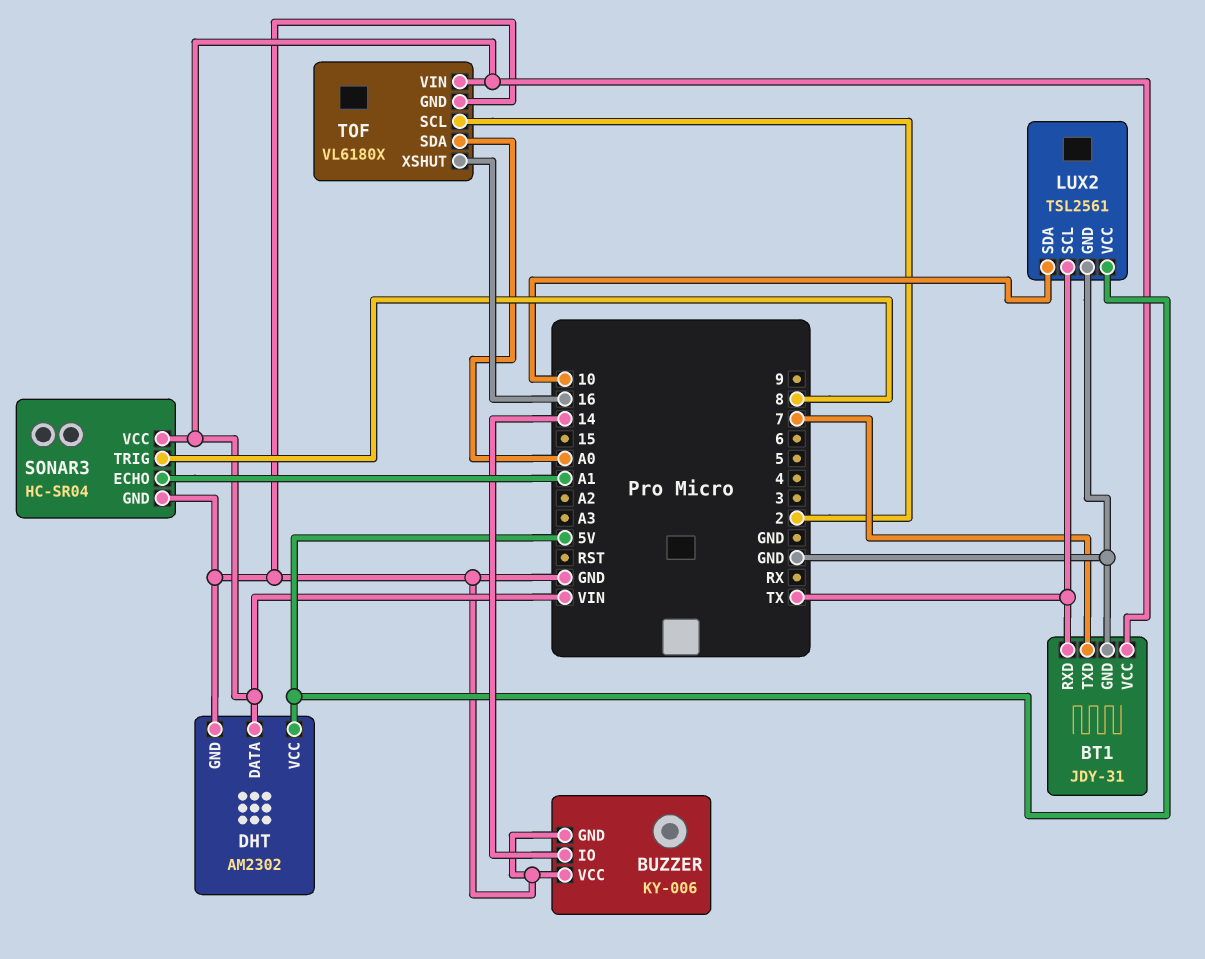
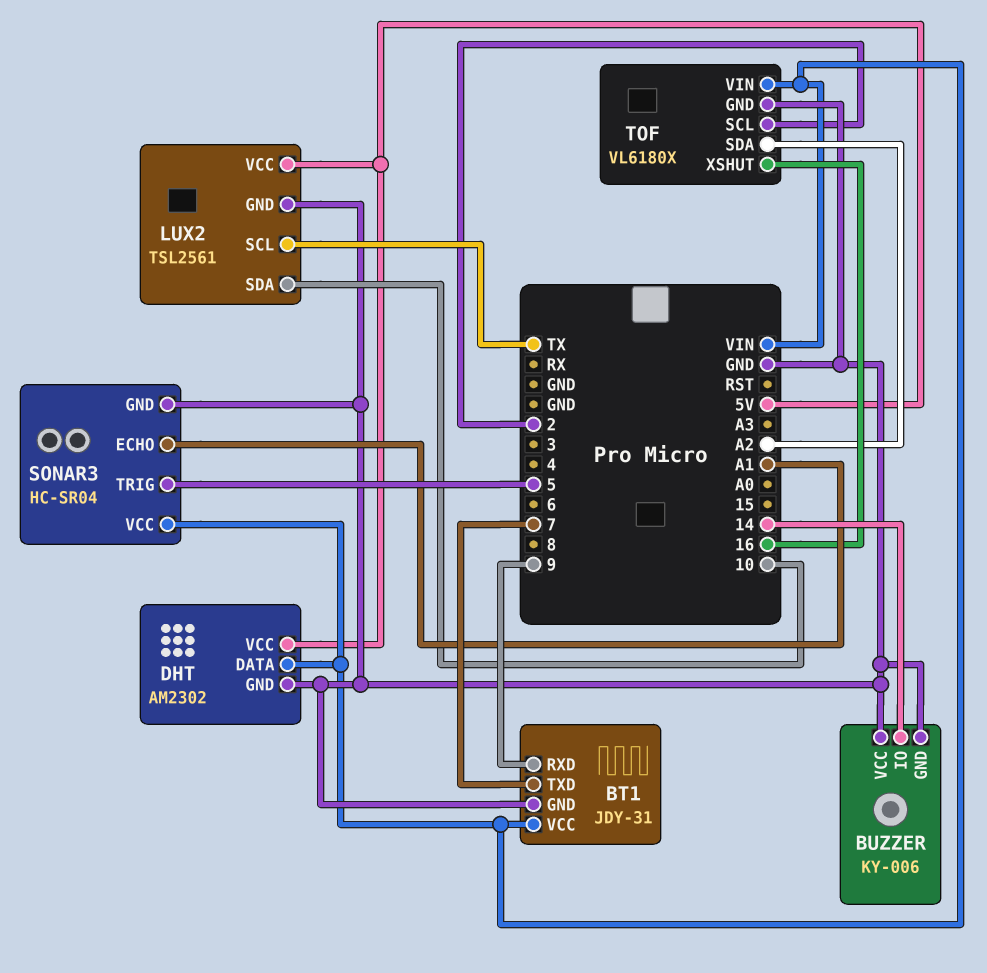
BT1 pin RXD: TX -> 9
SONAR3 pin TRIG: 8 -> 5
TOF pin SDA: A0 -> A2

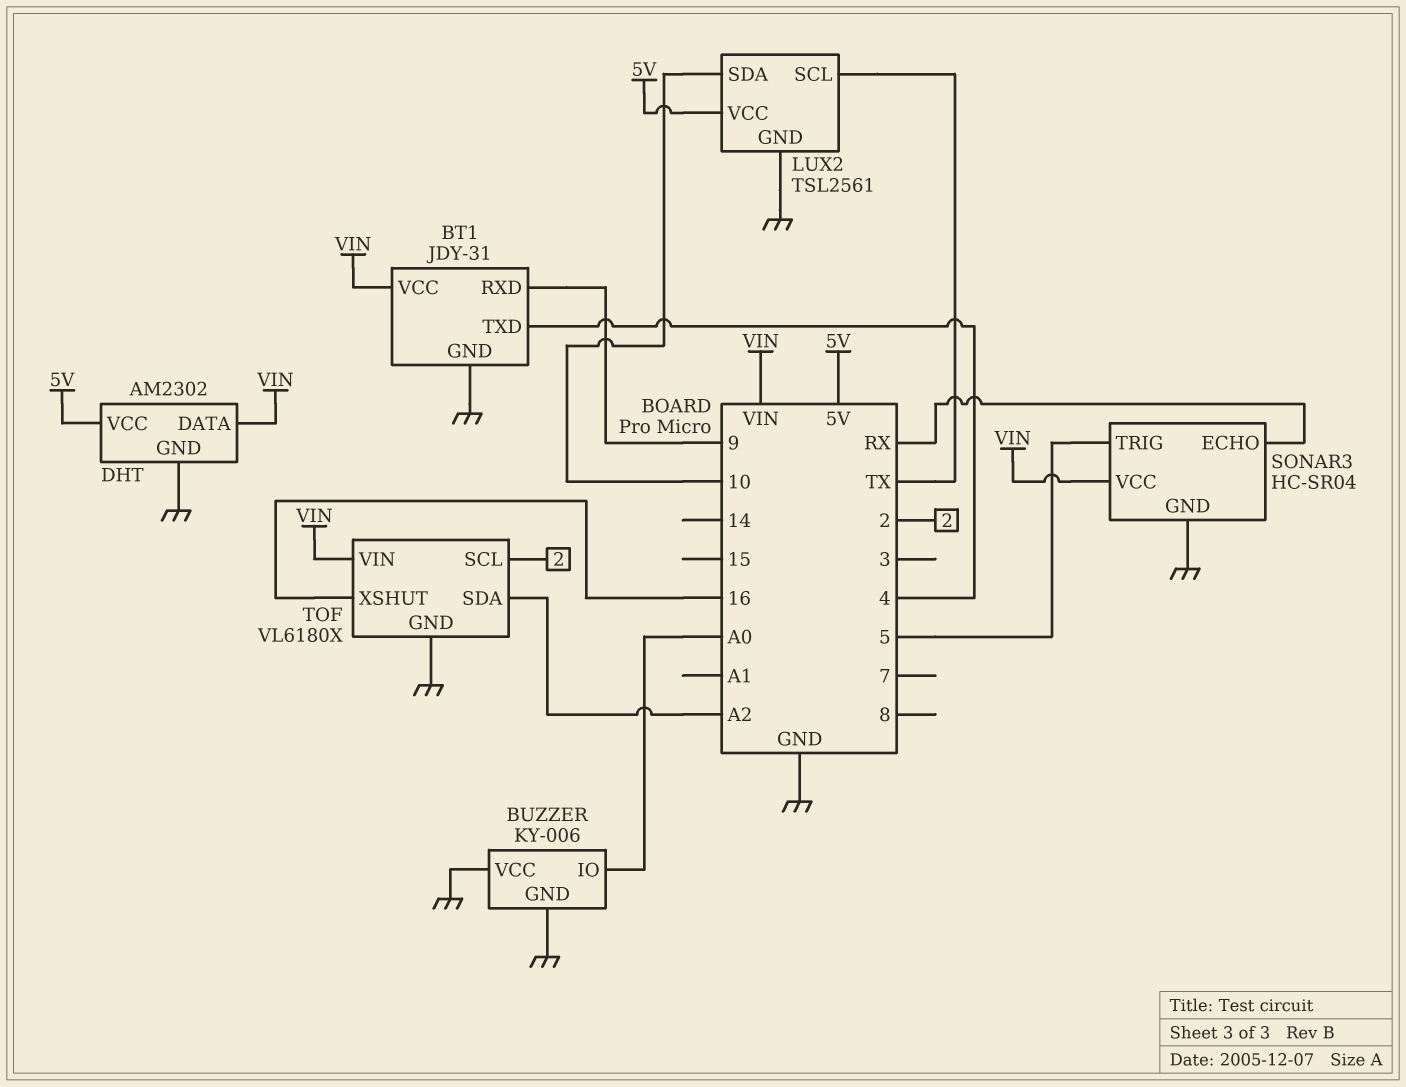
BT1 pin TXD: 7 -> 4
BUZZER pin IO: 14 -> A0
SONAR3 pin ECHO: A1 -> RX

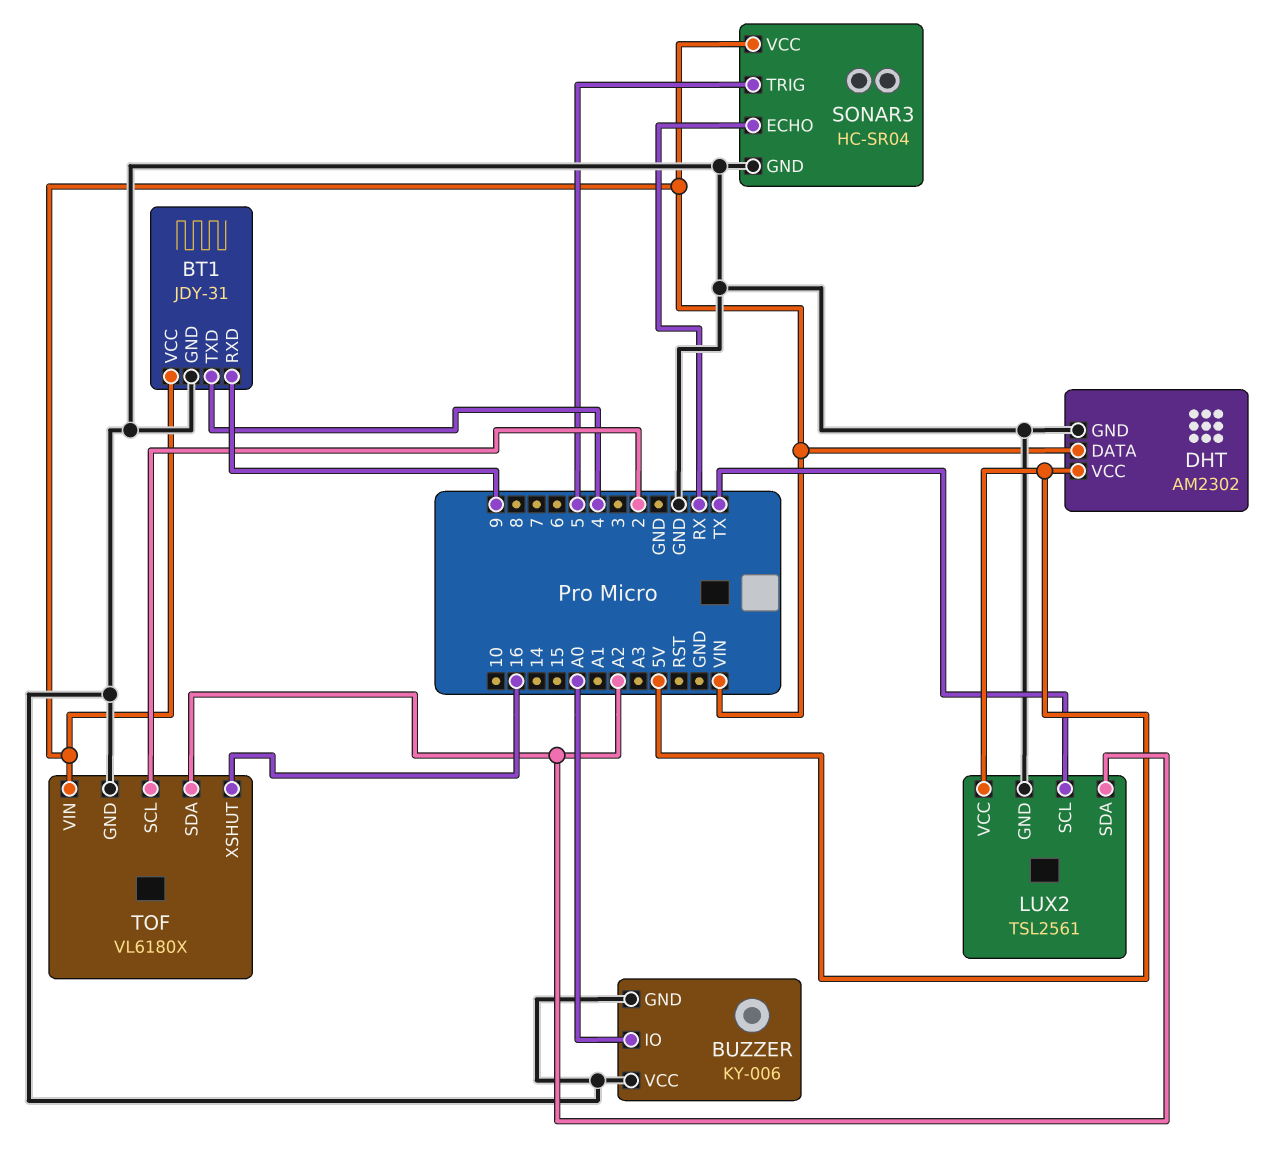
LUX2 pin SDA: 10 -> A2

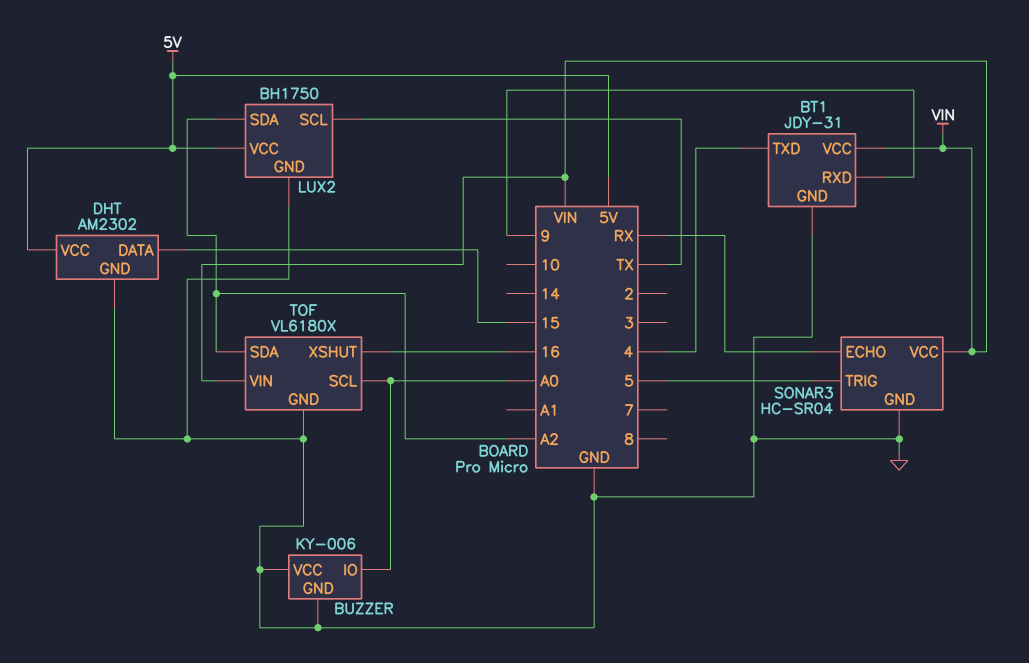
DHT pin DATA: VIN -> 15
LUX2: TSL2561 -> BH1750
TOF pin SCL: 2 -> A0

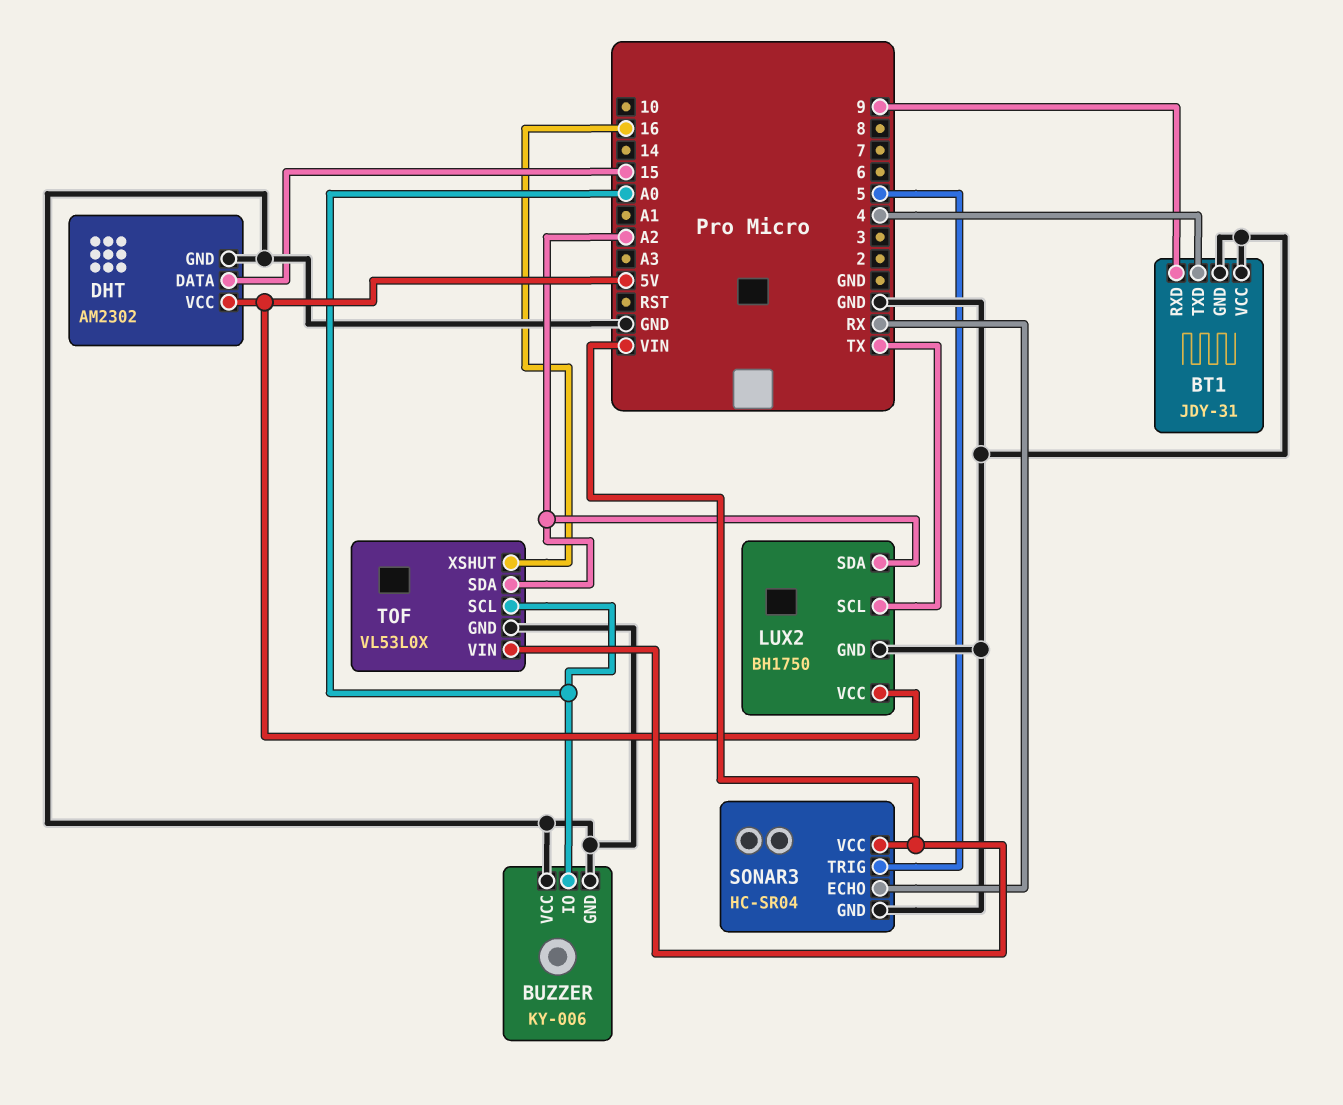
BT1 pin VCC: VIN -> GND
TOF: VL6180X -> VL53L0X

